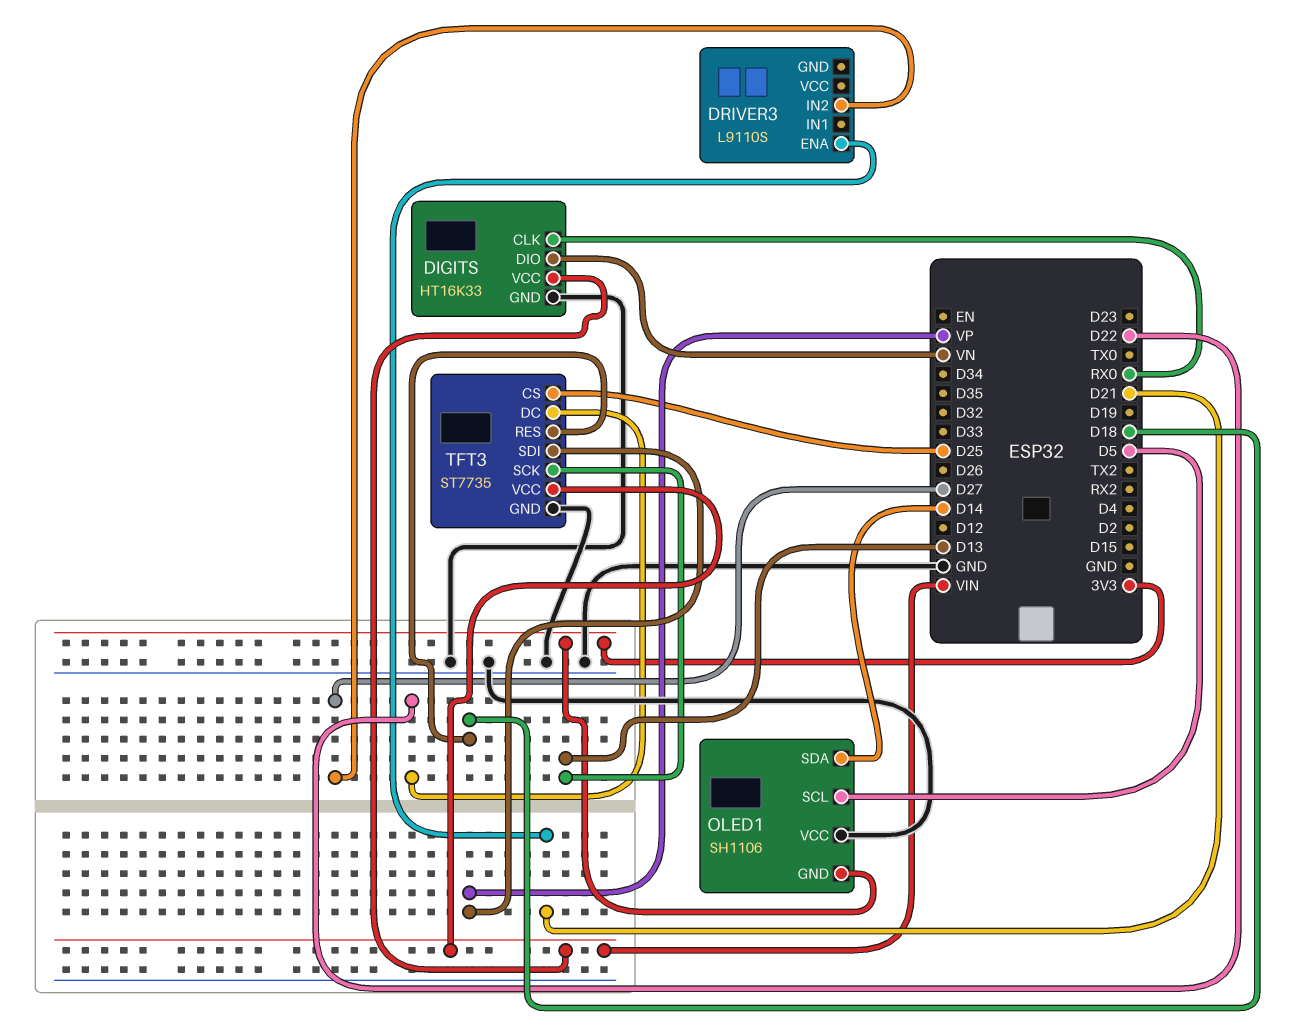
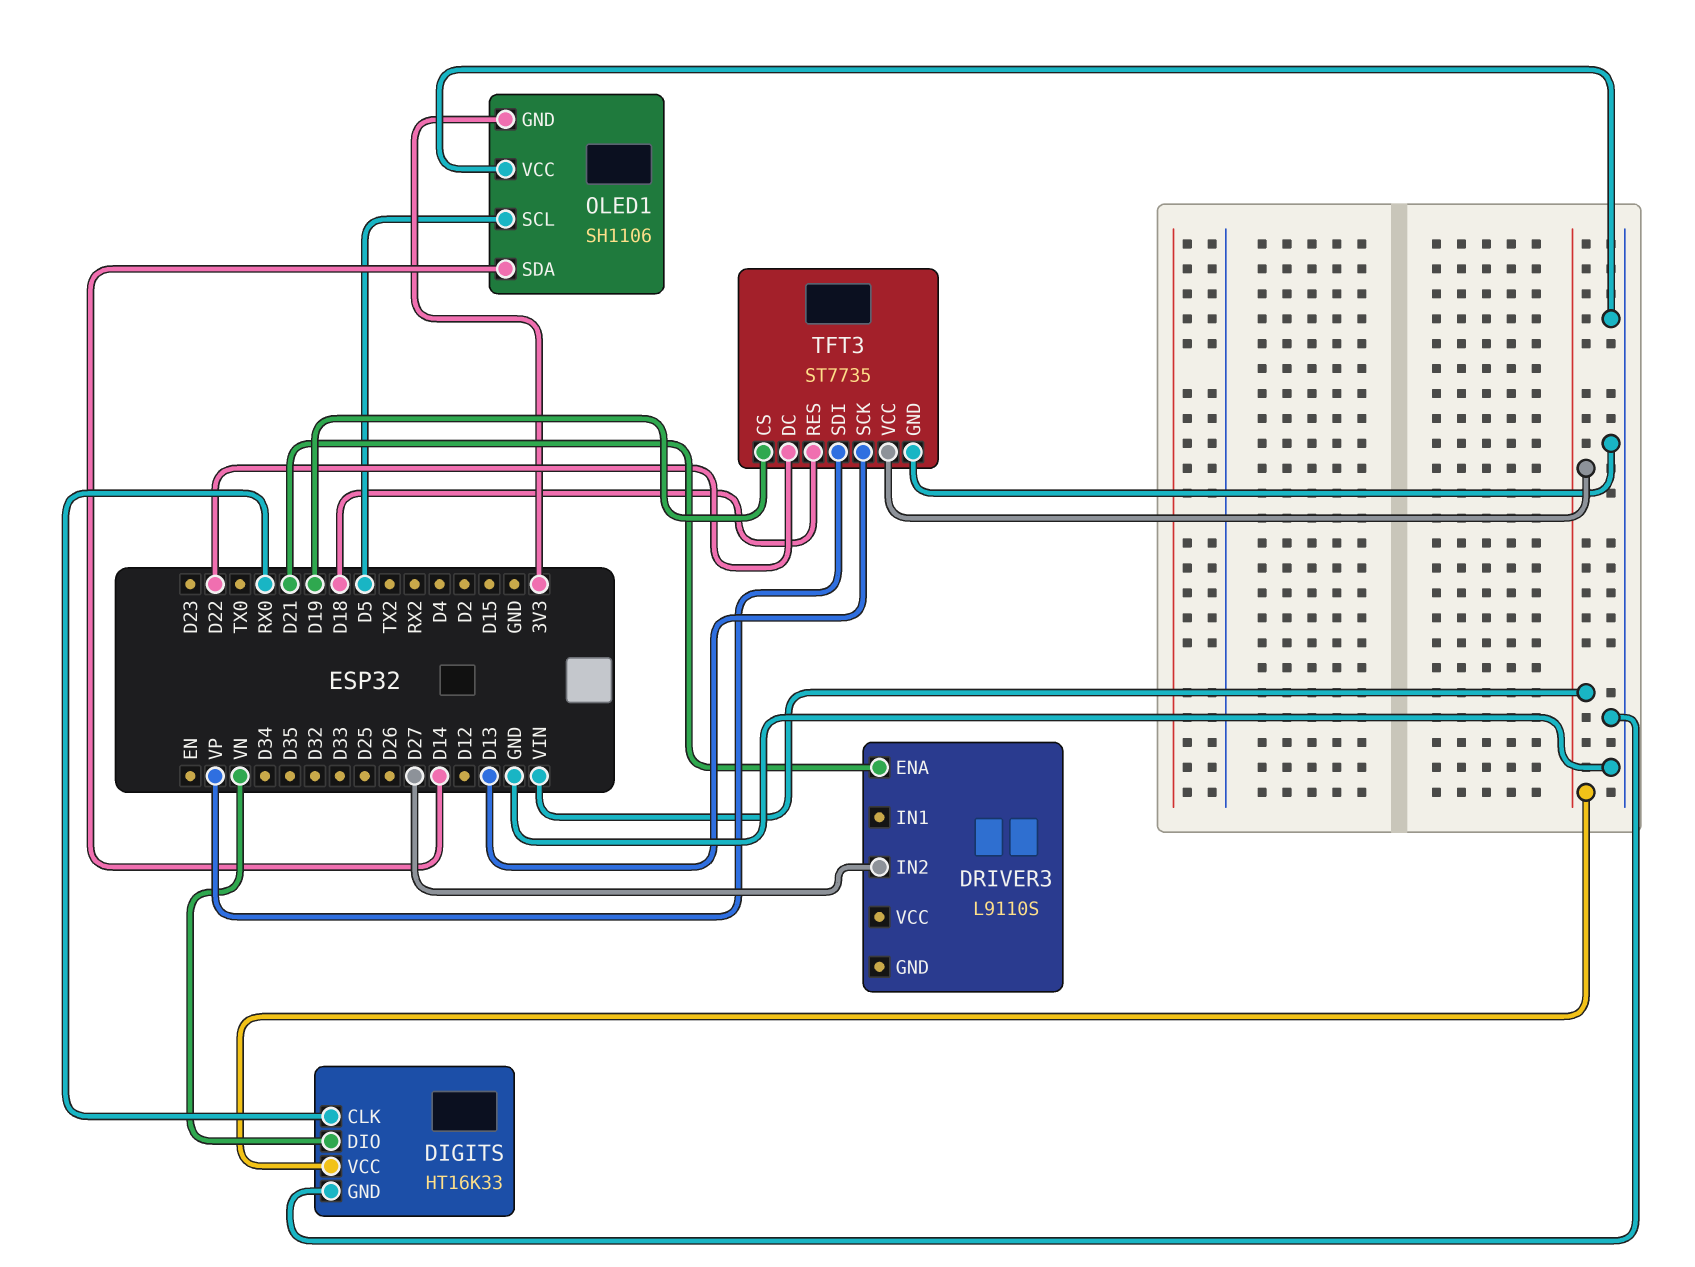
TFT3 pin CS: D25 -> D19

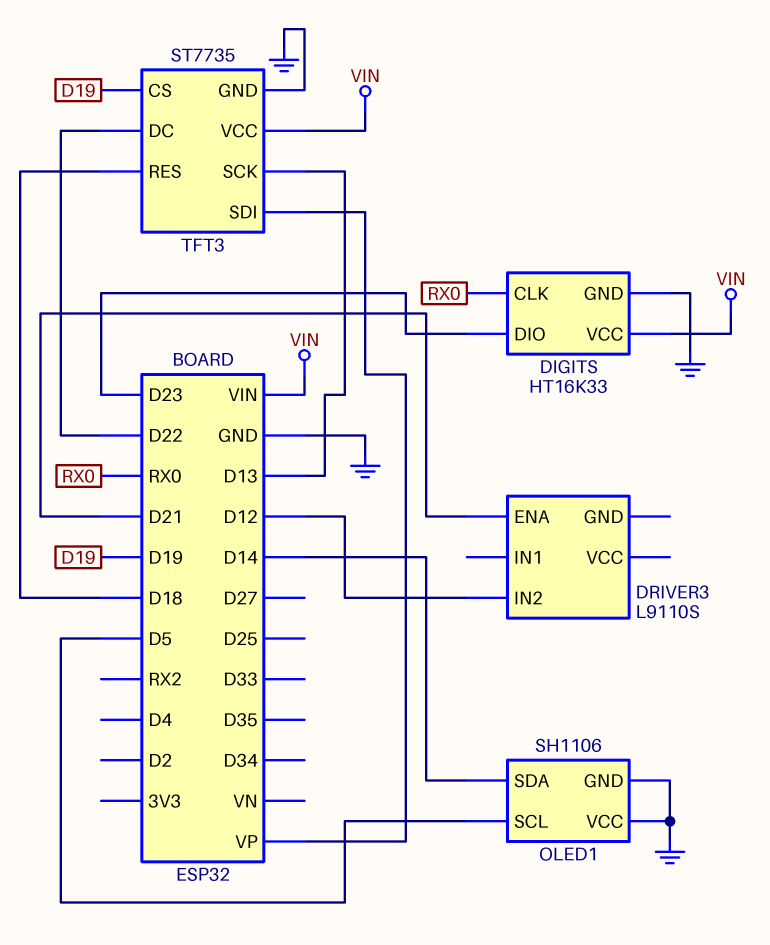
DIGITS pin DIO: VN -> D23
DRIVER3 pin IN2: D27 -> D12
OLED1 pin GND: 3V3 -> GND

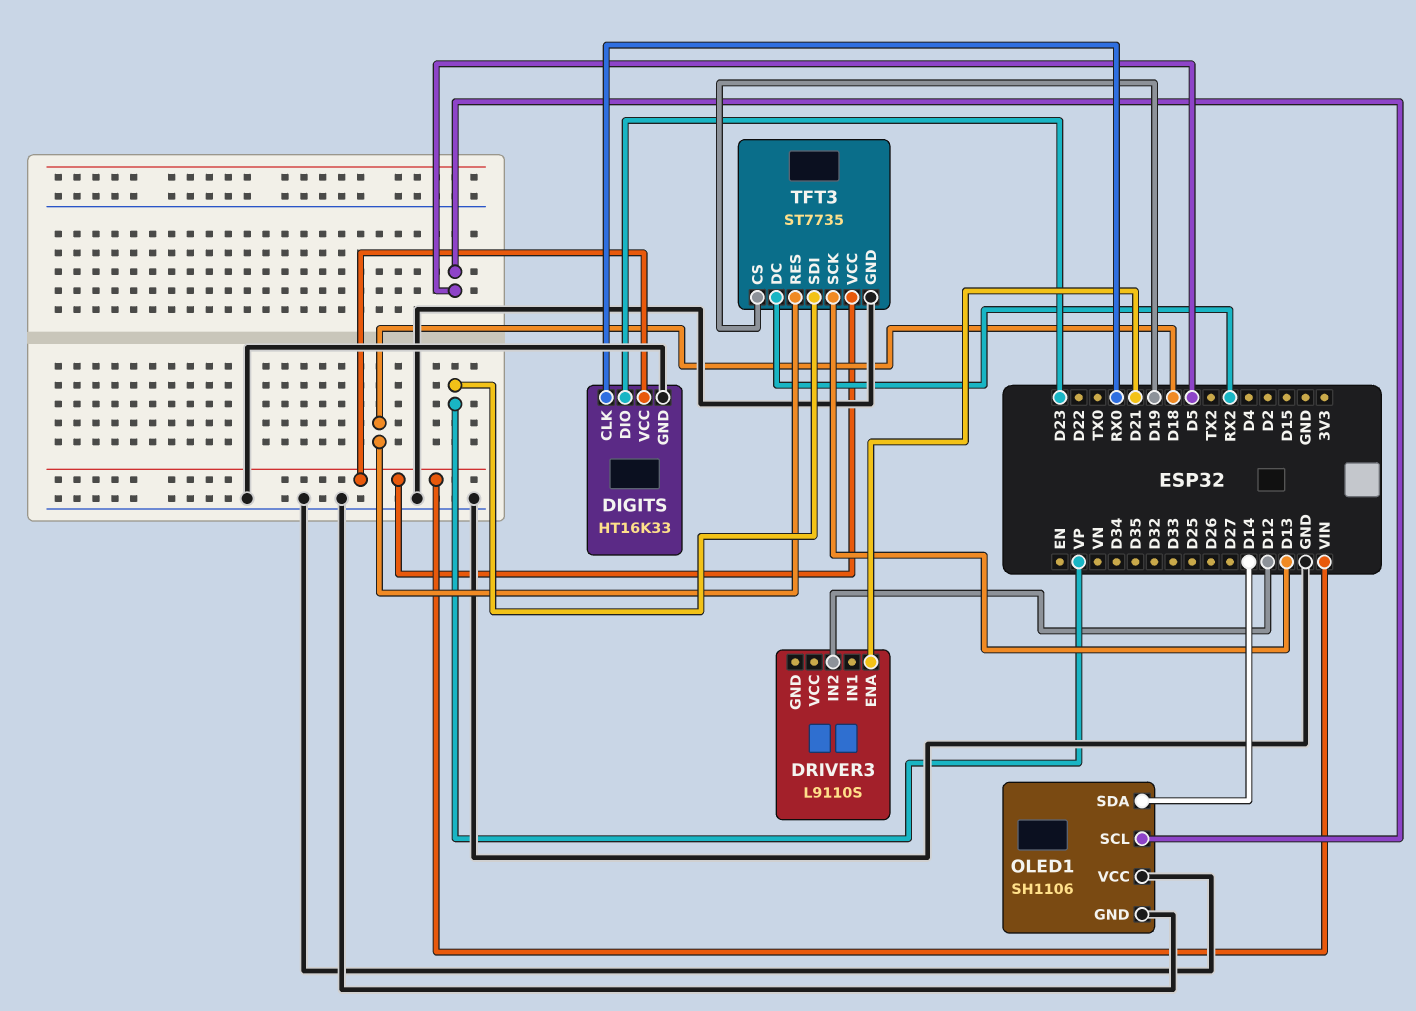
TFT3 pin DC: D22 -> RX2

